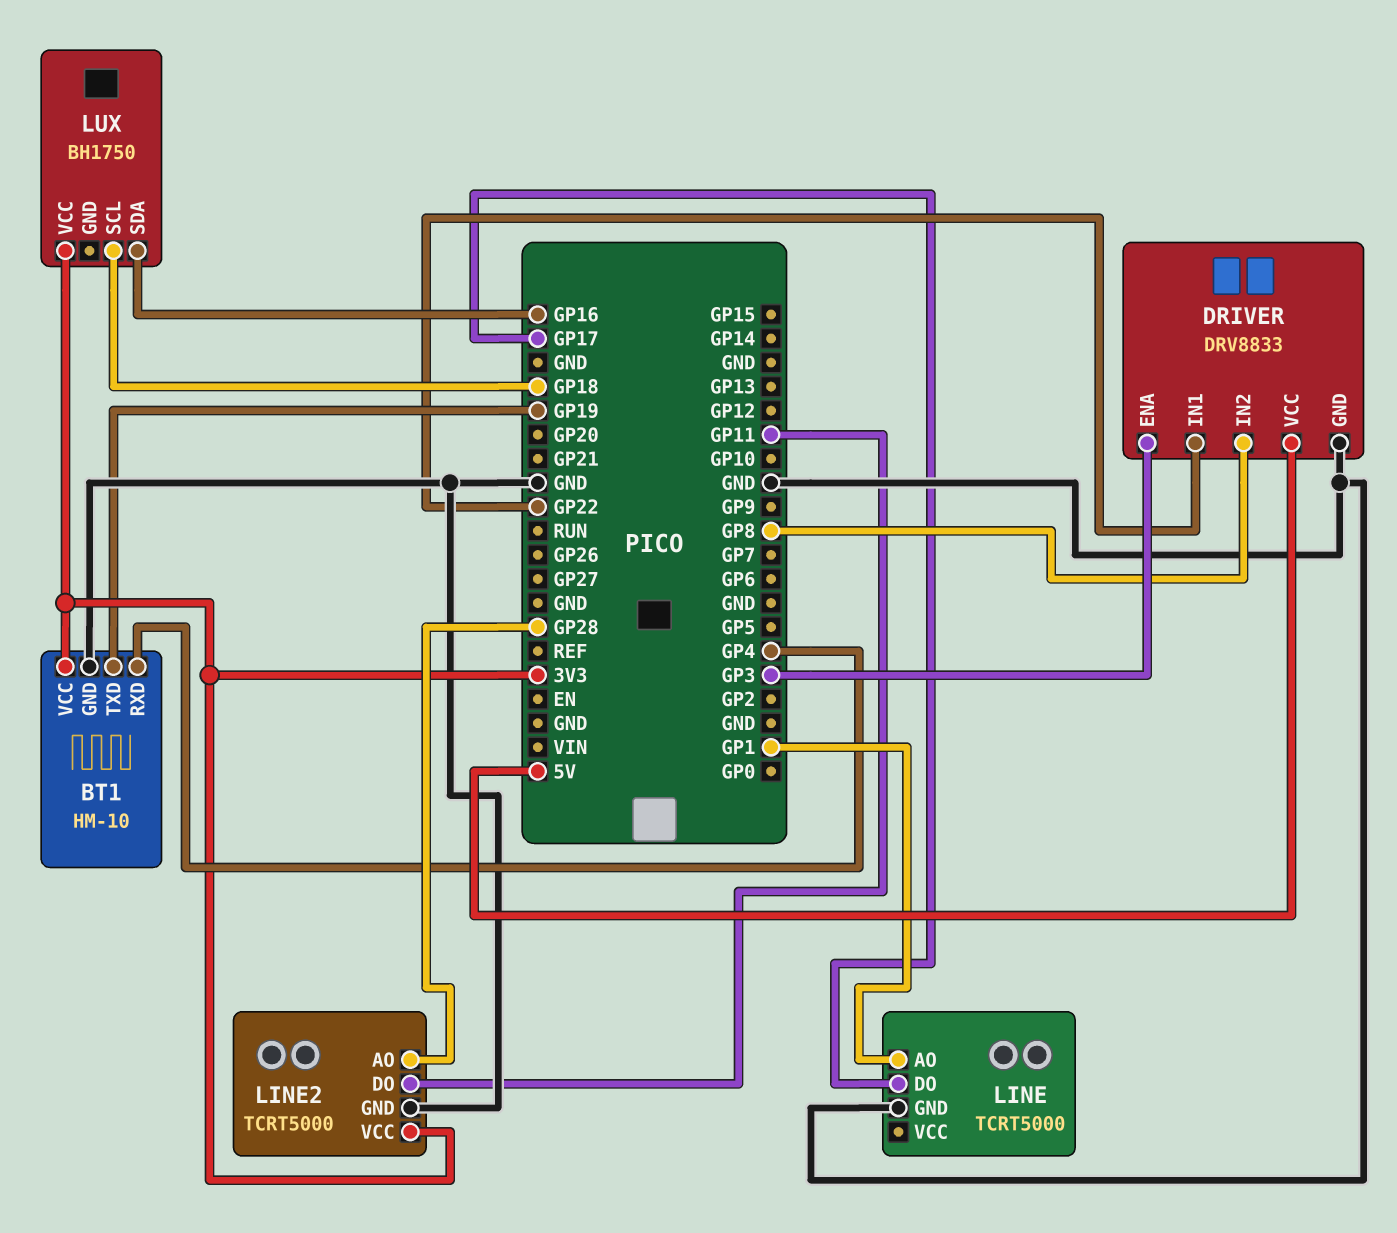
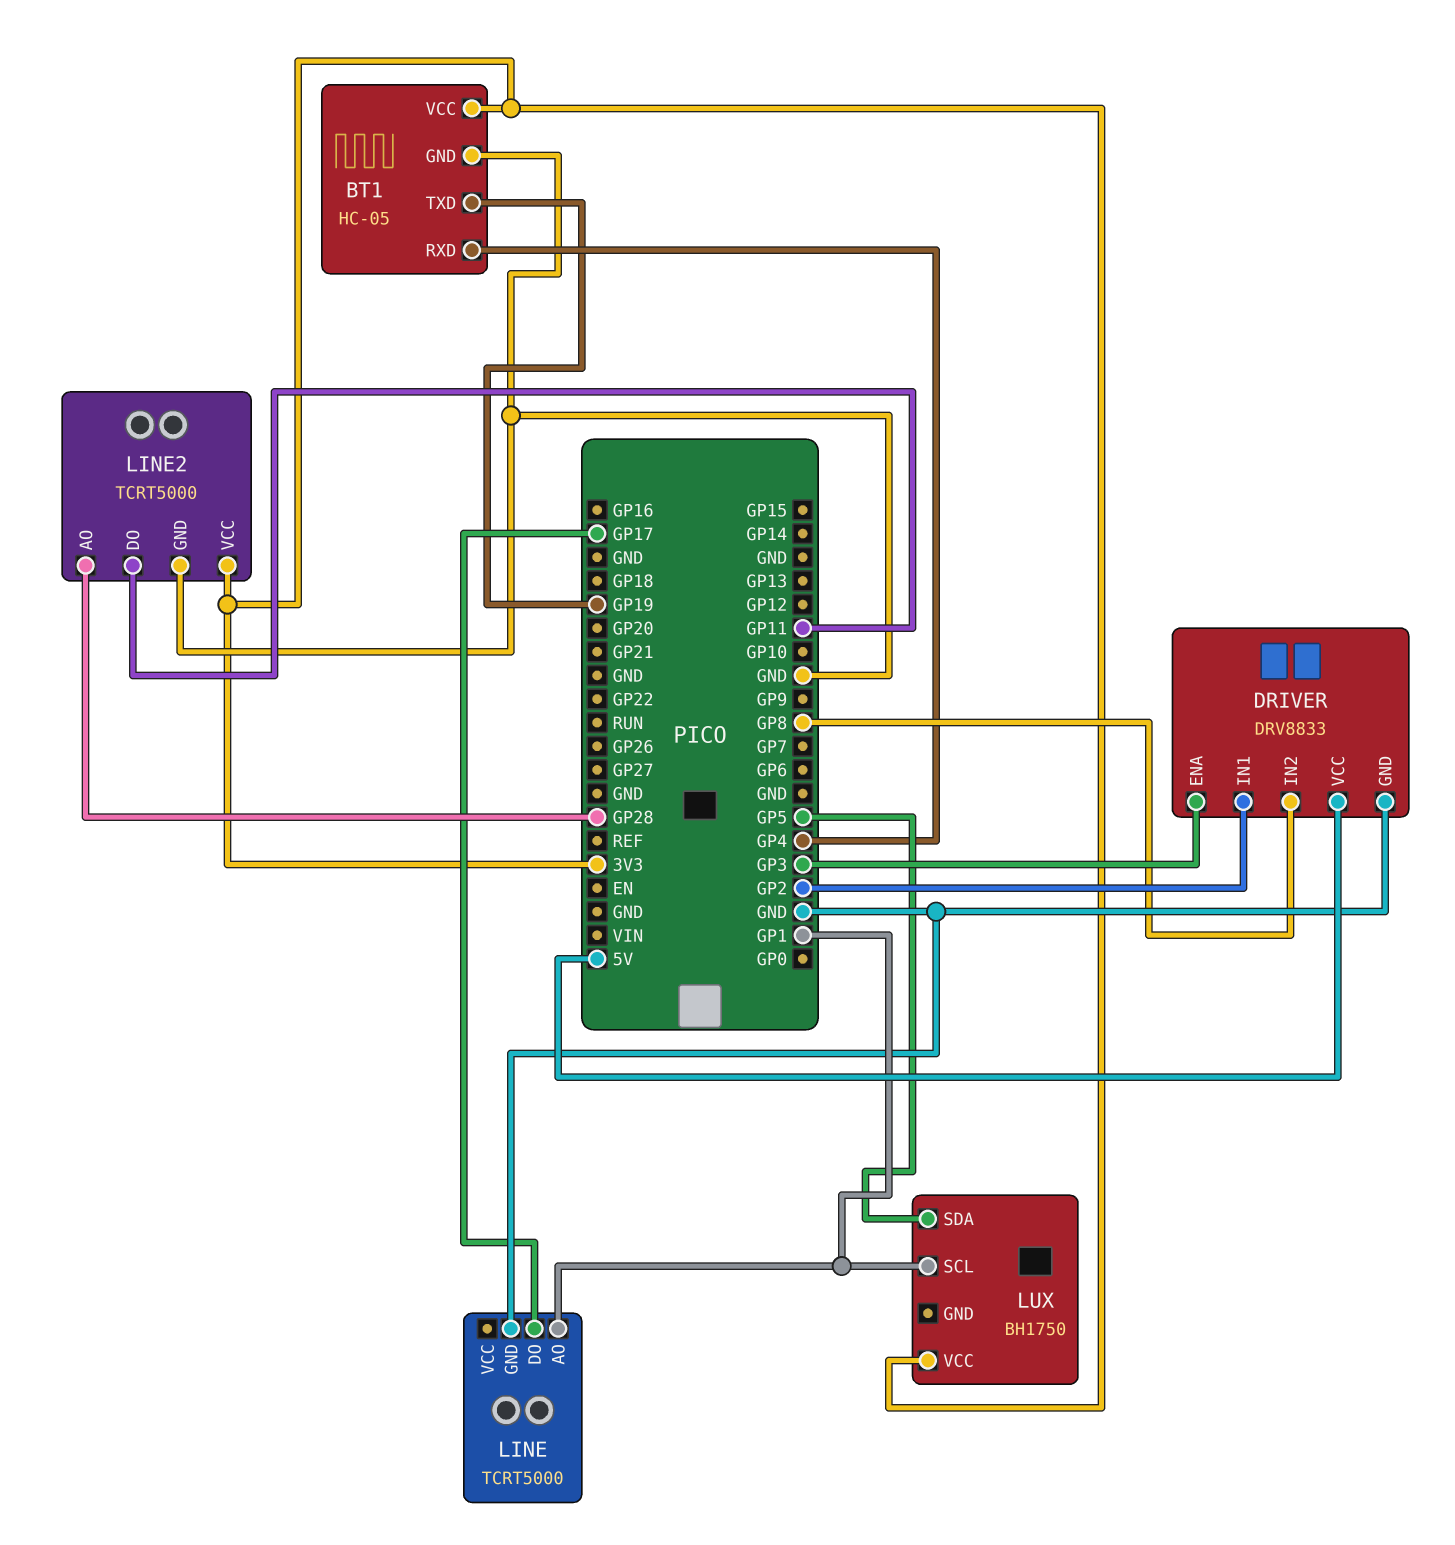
BT1: HM-10 -> HC-05
DRIVER pin IN1: GP22 -> GP2
LUX pin SCL: GP18 -> GP1
LUX pin SDA: GP16 -> GP5

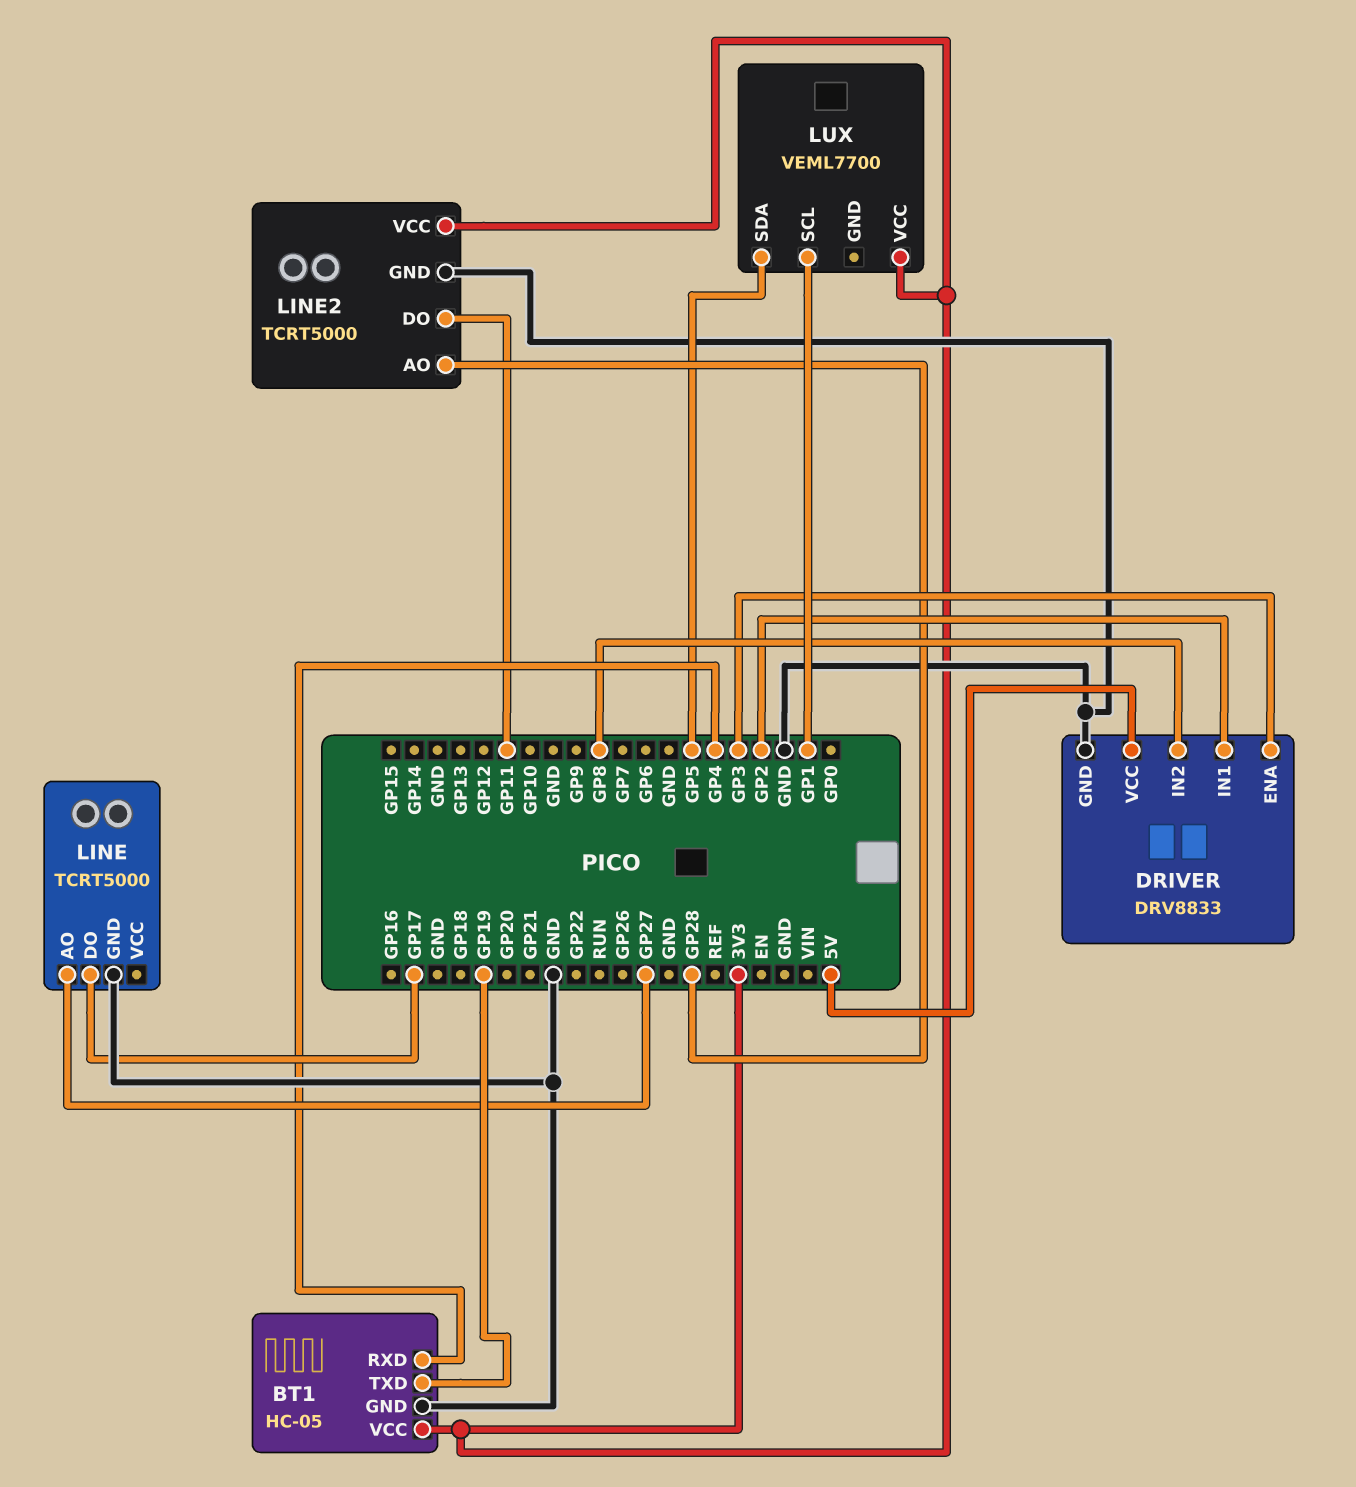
LINE pin AO: GP1 -> GP27
LUX: BH1750 -> VEML7700

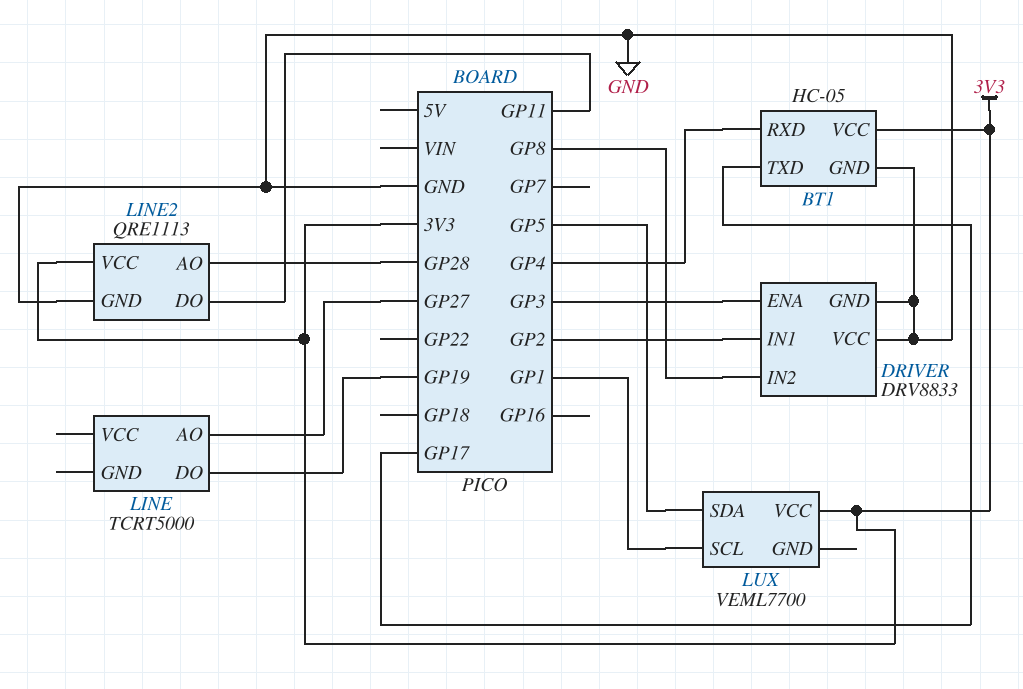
BT1 pin TXD: GP19 -> GP17
DRIVER pin VCC: 5V -> GND
LINE pin DO: GP17 -> GP19
LINE pin GND: GND -> none
LINE2: TCRT5000 -> QRE1113

